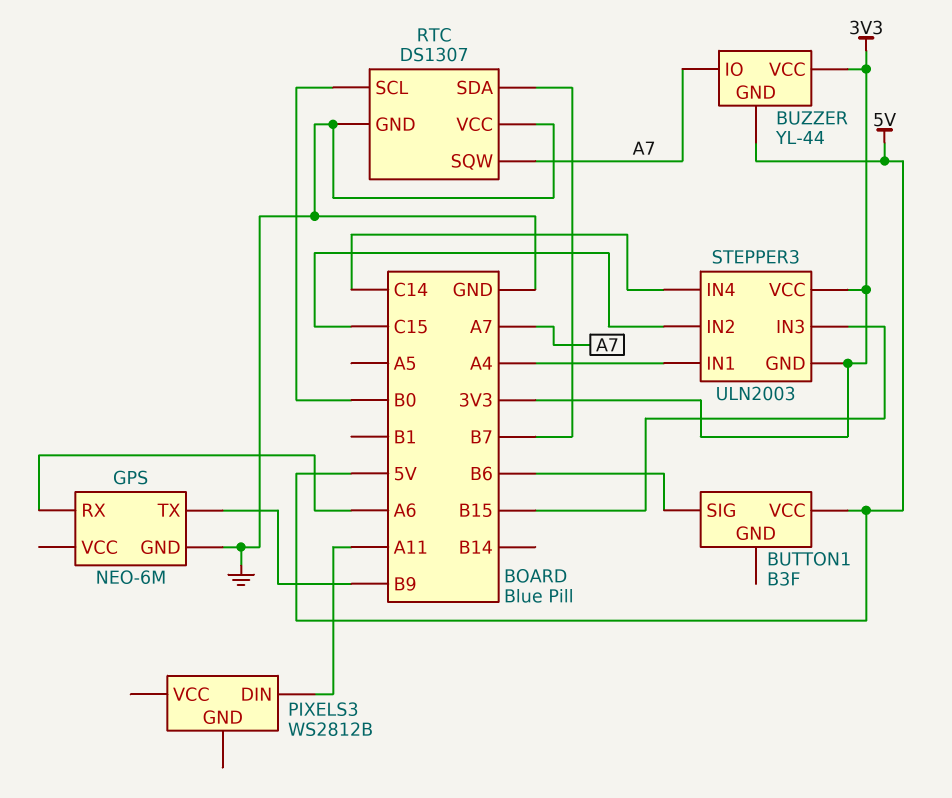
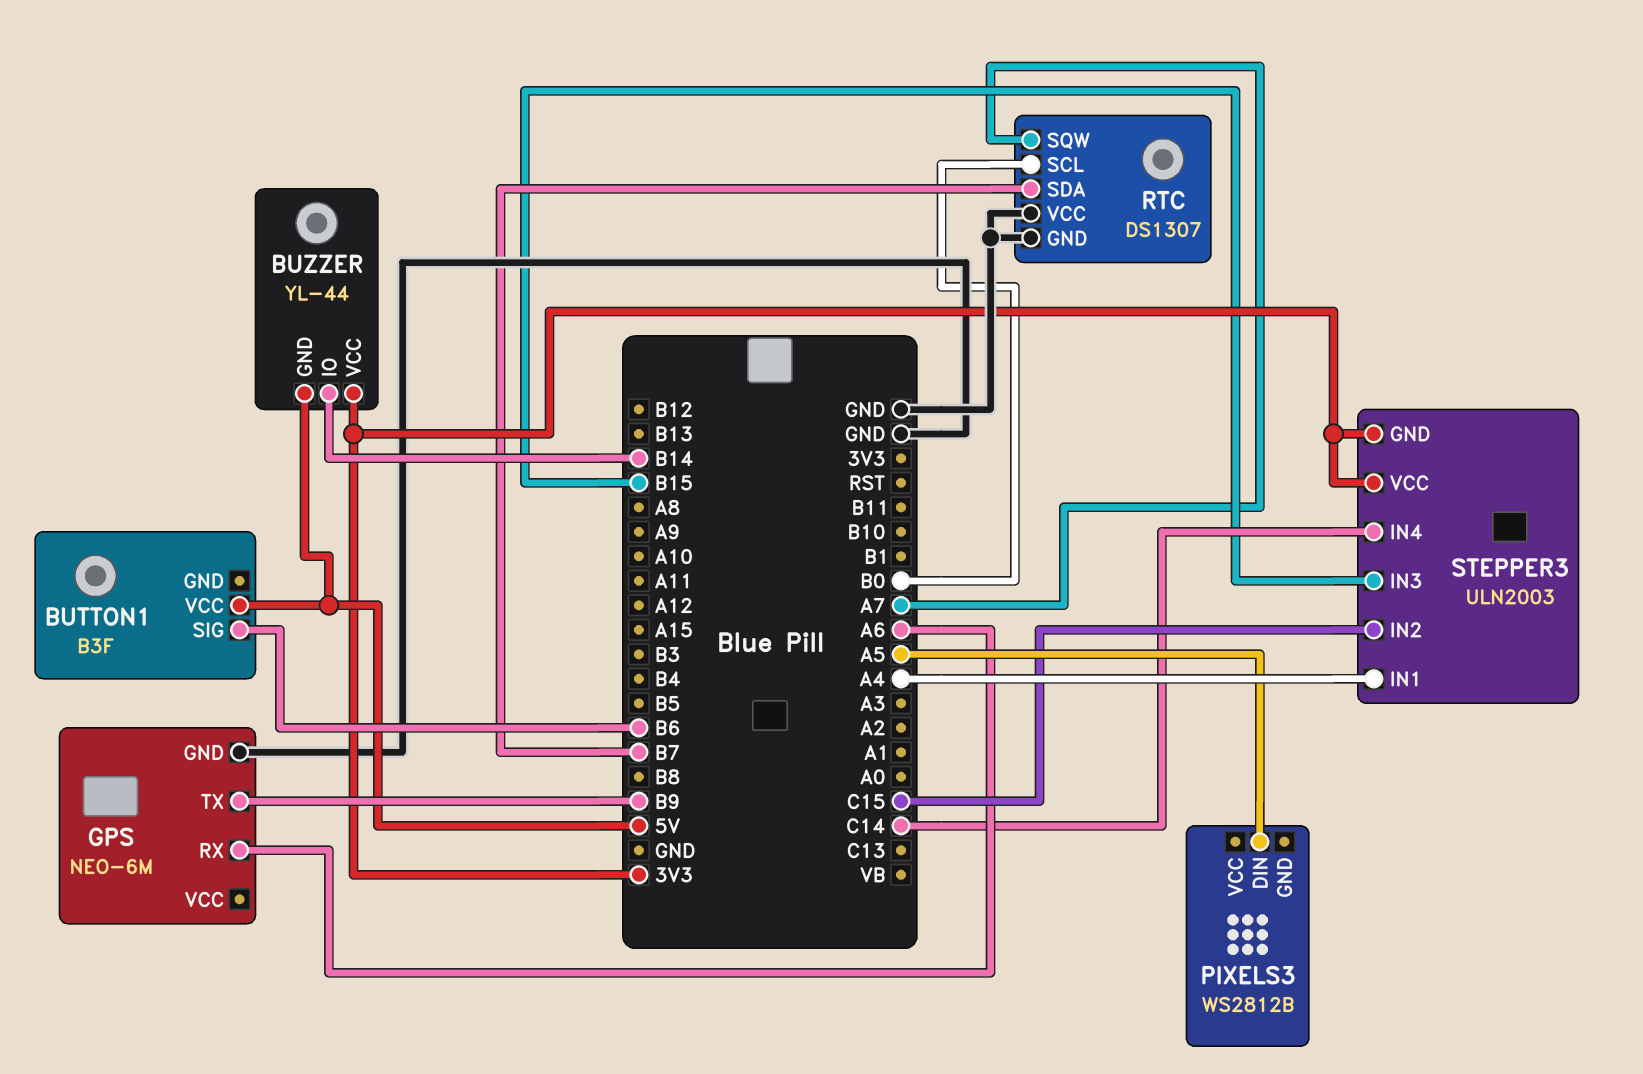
BUZZER pin IO: A7 -> B14
PIXELS3 pin DIN: A11 -> A5

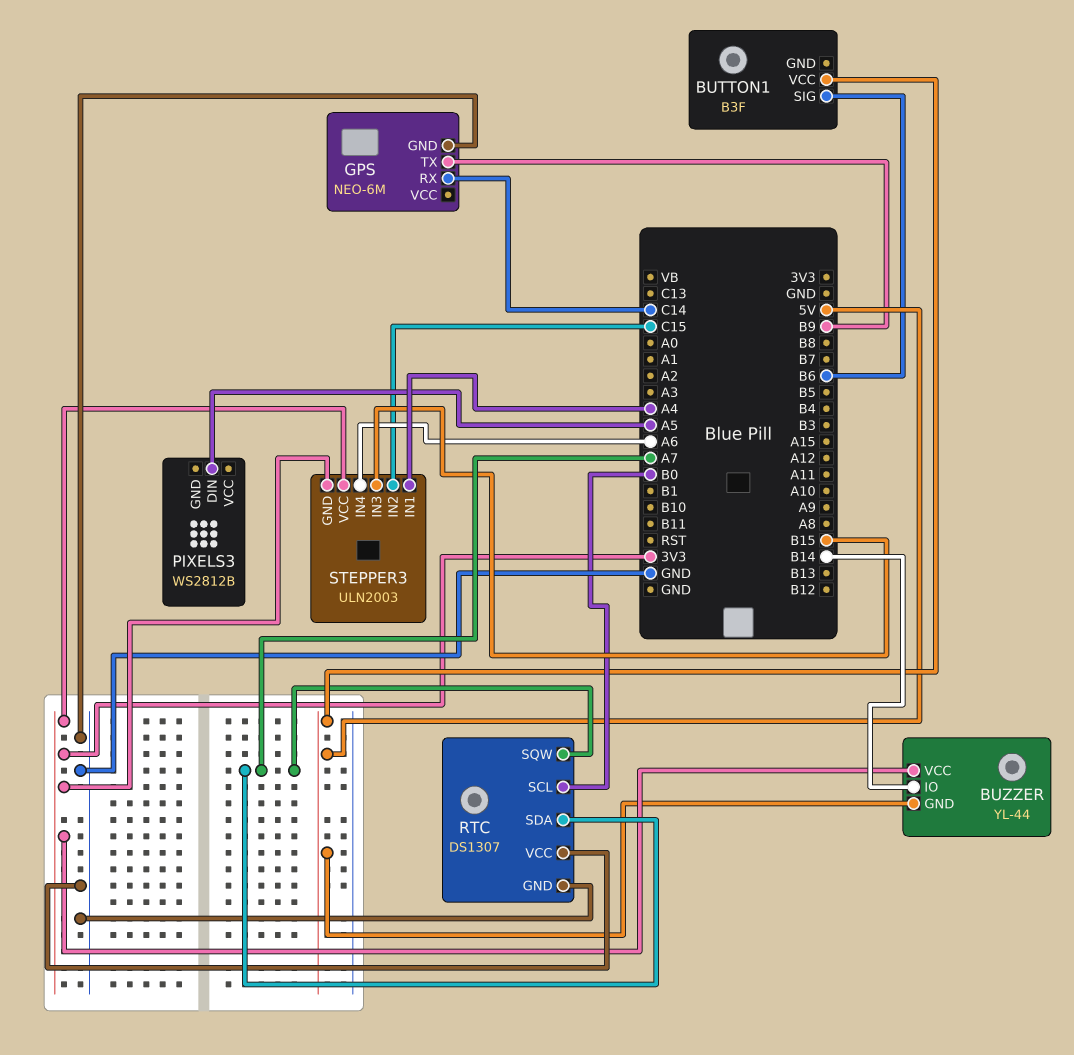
GPS pin RX: A6 -> C14
RTC pin SDA: B7 -> A7
STEPPER3 pin IN4: C14 -> A6

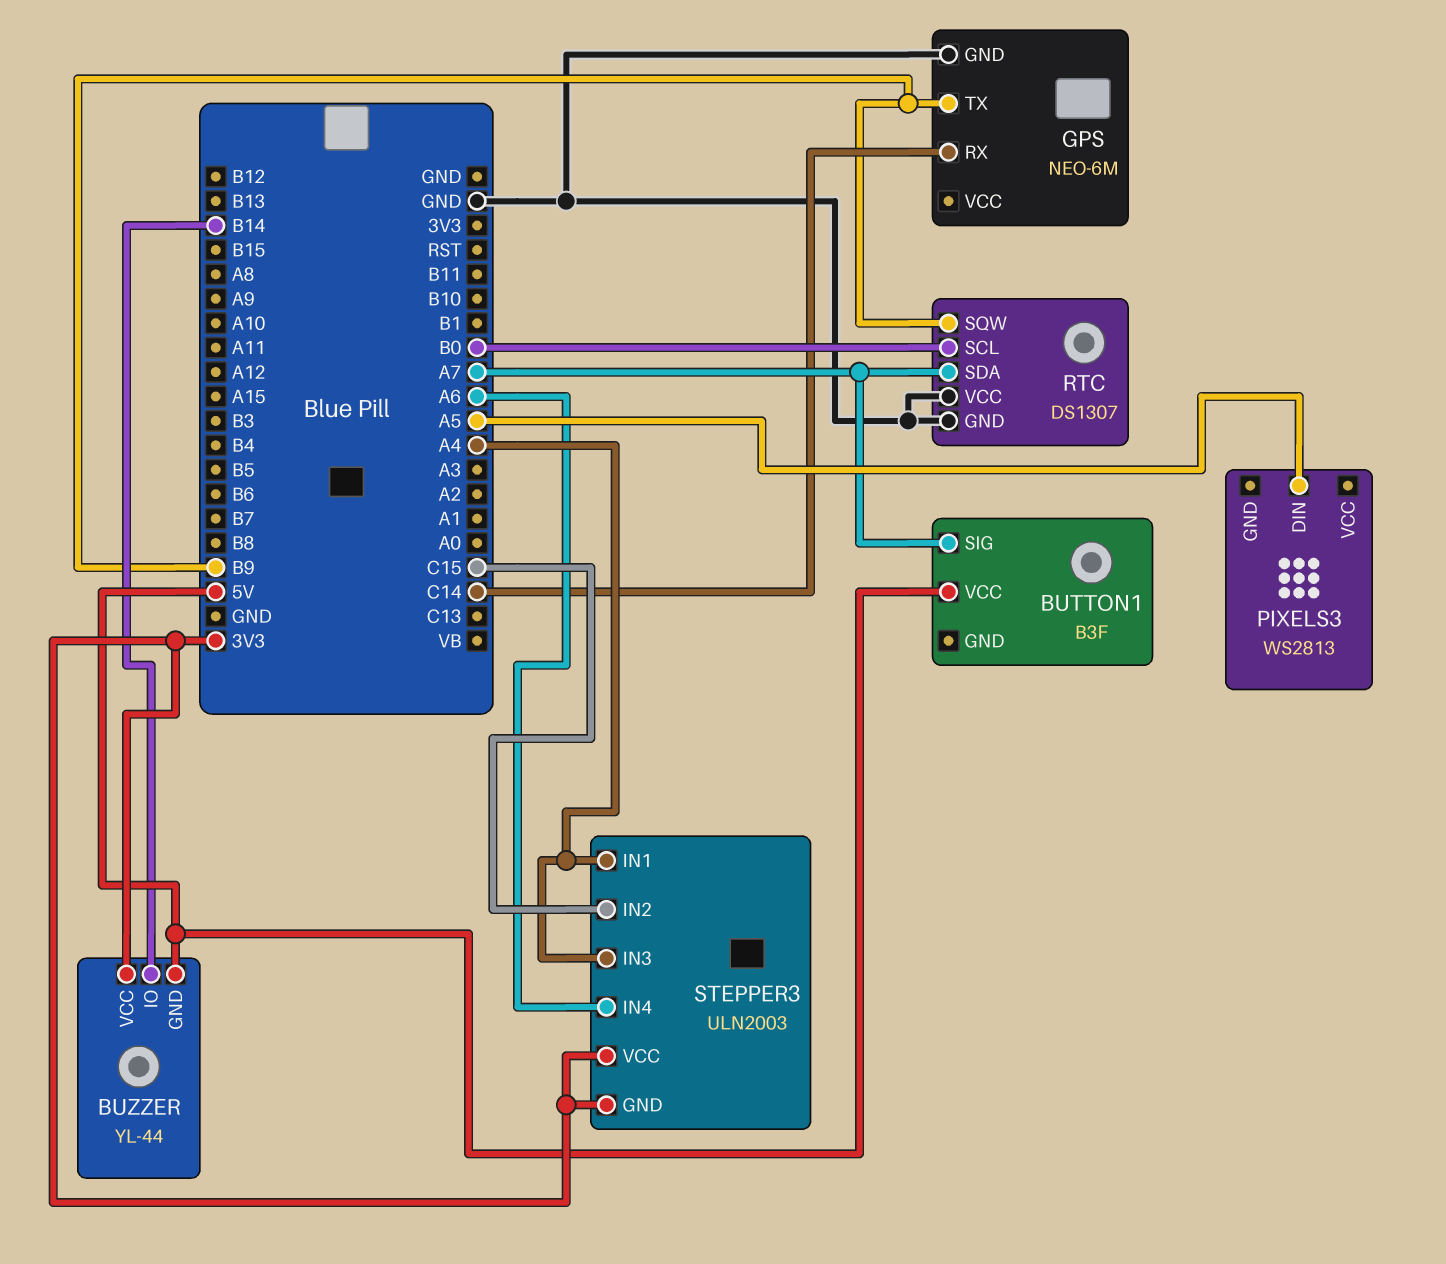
BUTTON1 pin SIG: B6 -> A7
PIXELS3: WS2812B -> WS2813
RTC pin SQW: A7 -> B9
STEPPER3 pin IN3: B15 -> A4

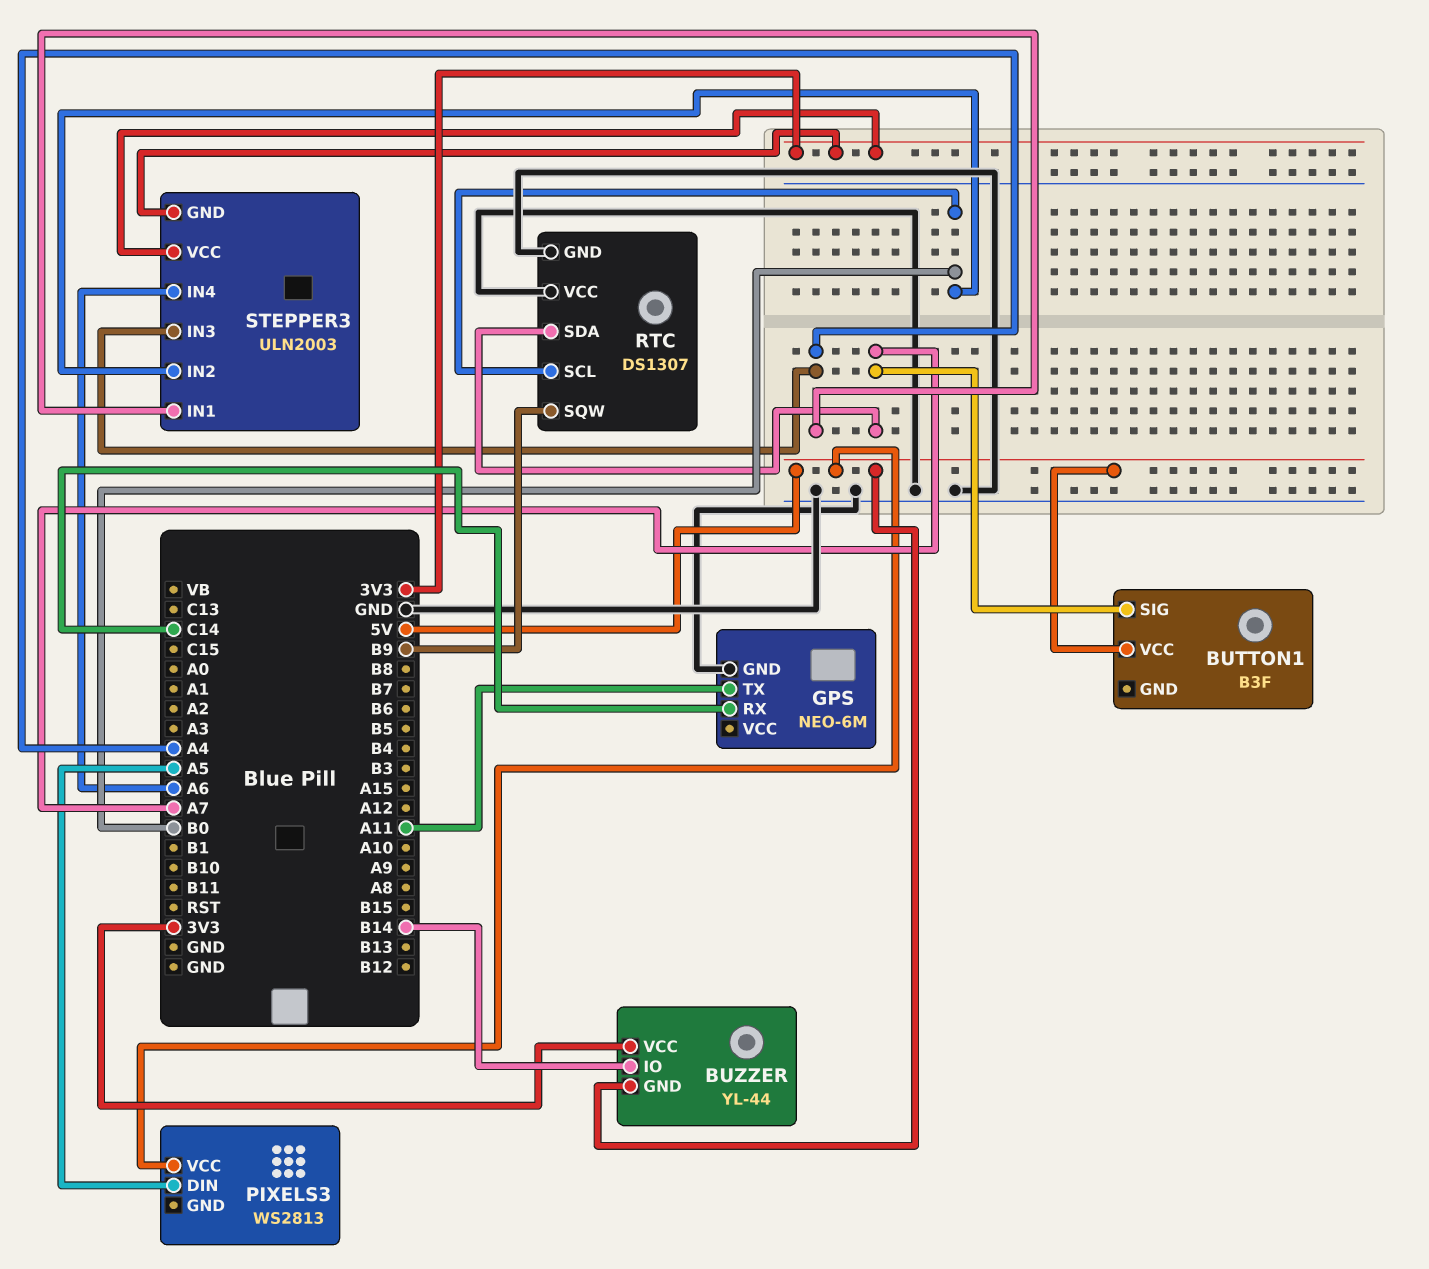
GPS pin TX: B9 -> A11
PIXELS3 pin VCC: none -> 5V
STEPPER3 pin IN2: C15 -> B0

